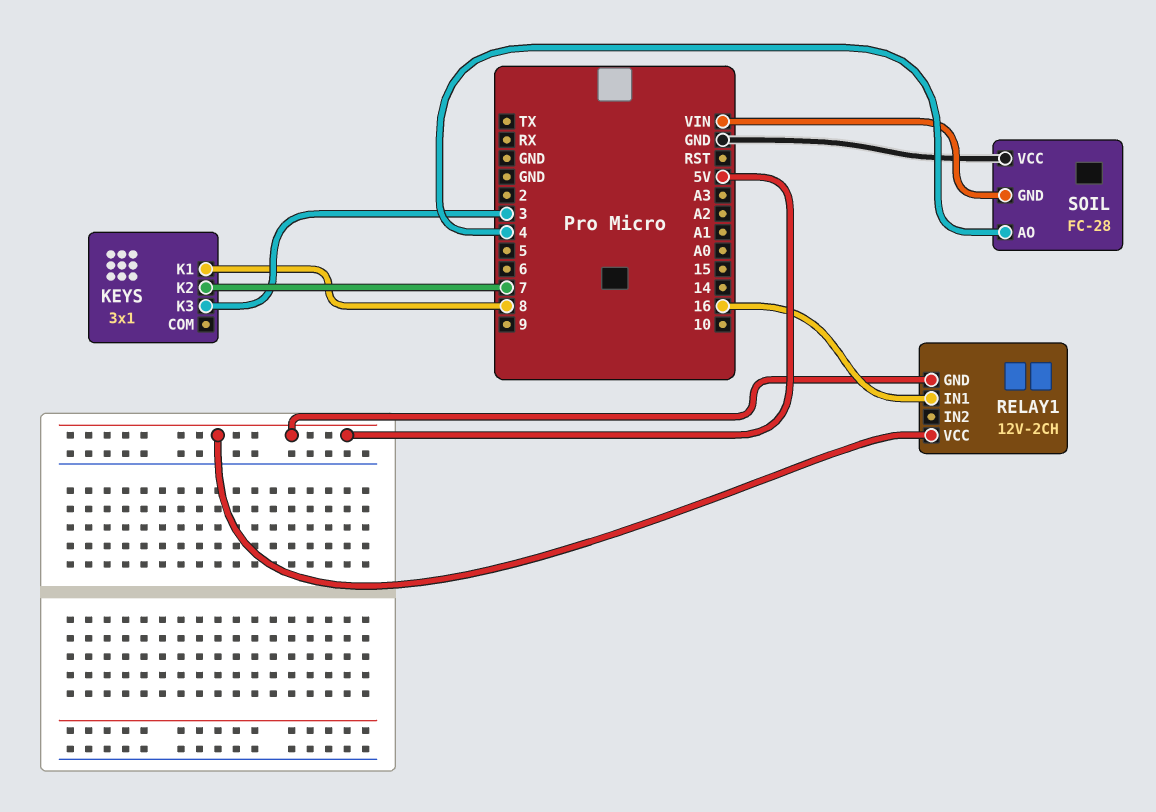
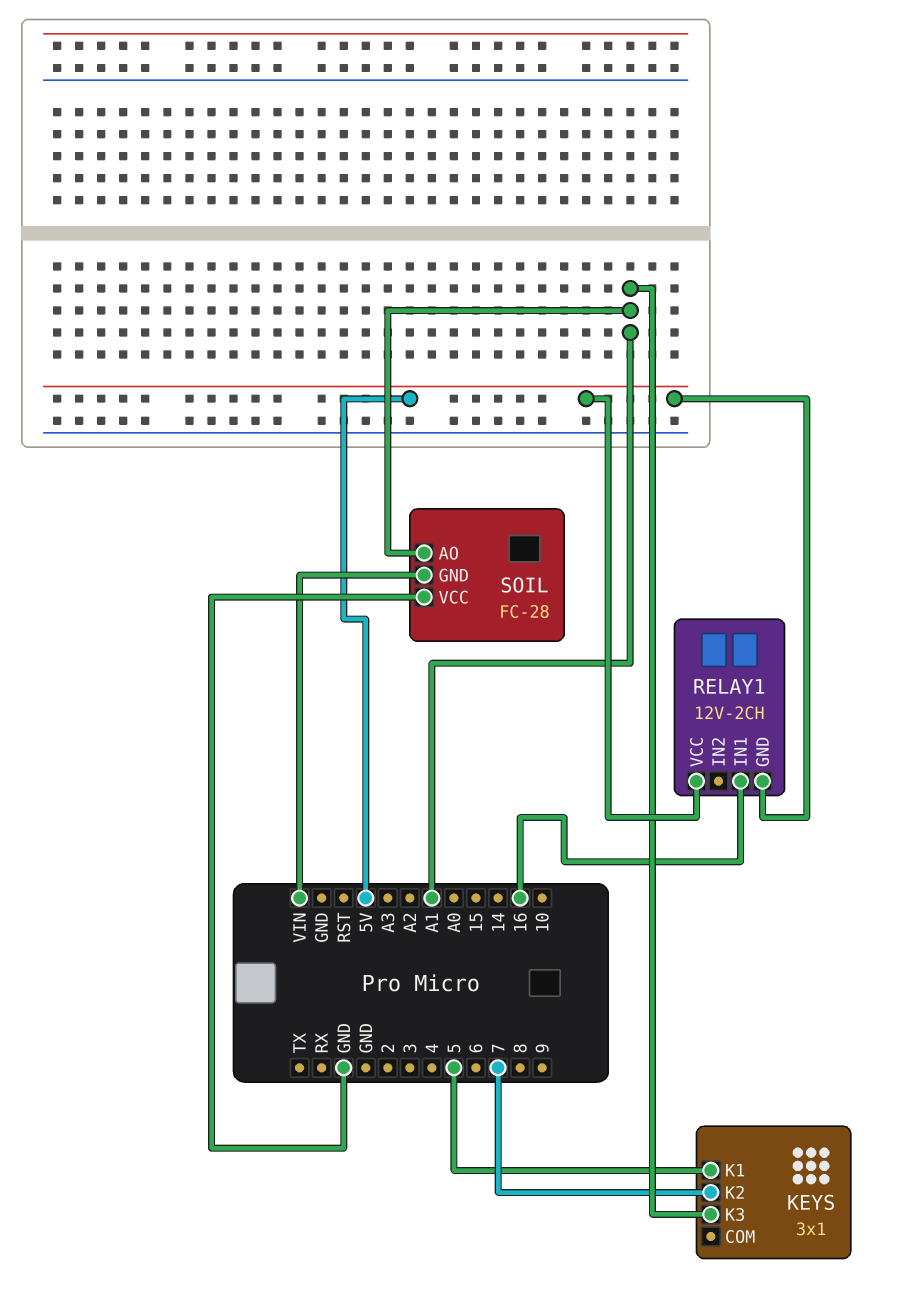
KEYS pin K1: 8 -> 5
KEYS pin K3: 3 -> A1
SOIL pin AO: 4 -> A1

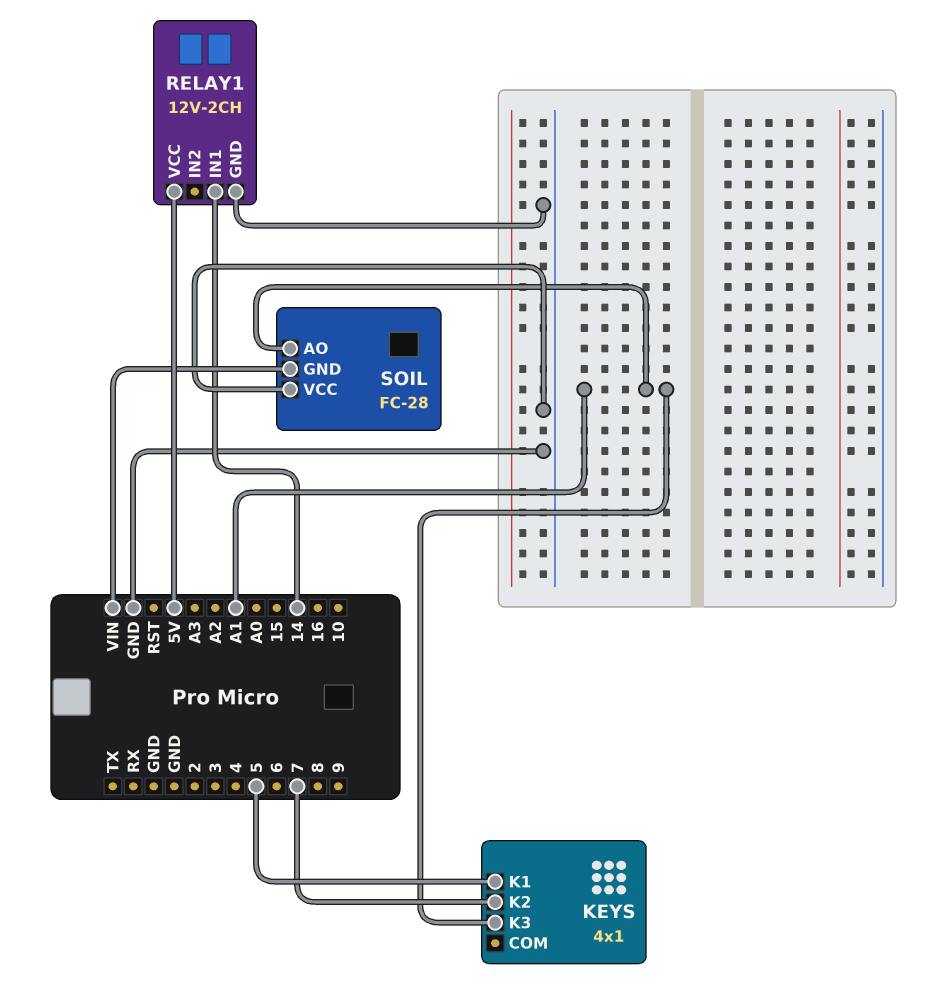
KEYS: 3x1 -> 4x1
RELAY1 pin GND: 5V -> GND
RELAY1 pin IN1: 16 -> 14

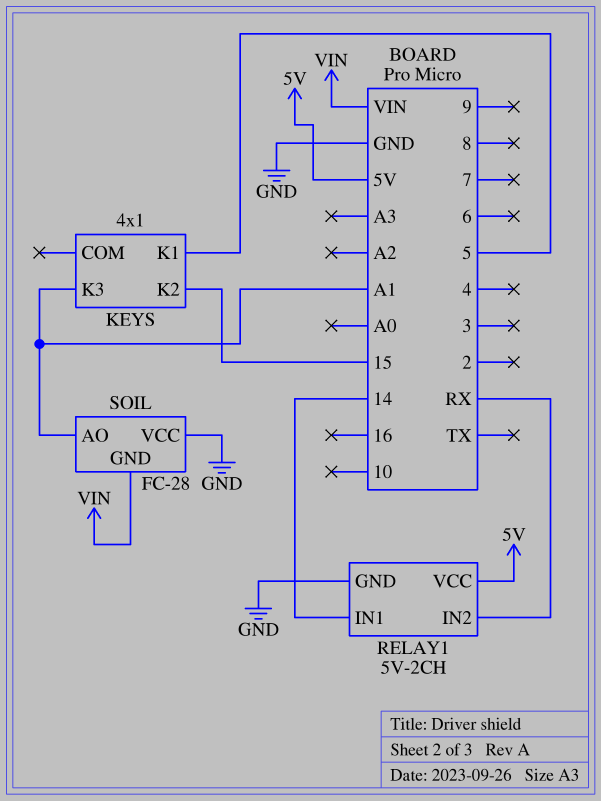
KEYS pin K2: 7 -> 15
RELAY1: 12V-2CH -> 5V-2CH
RELAY1 pin IN2: none -> RX

